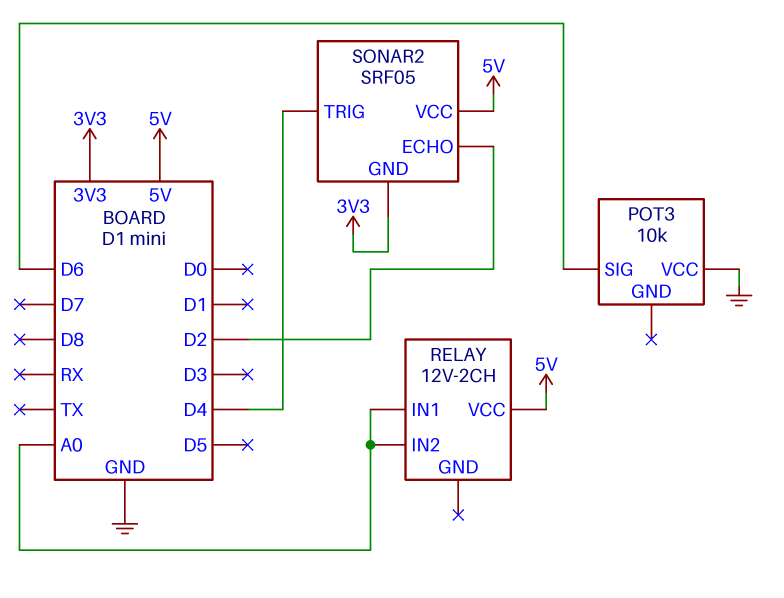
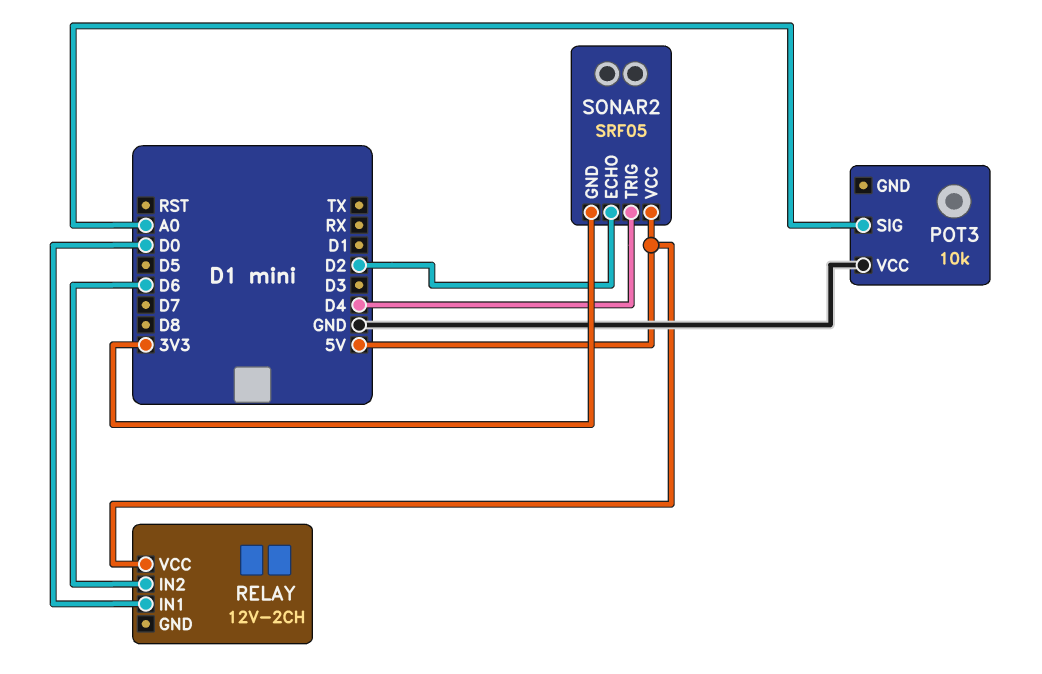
POT3 pin SIG: D6 -> A0
RELAY pin IN1: A0 -> D0
RELAY pin IN2: A0 -> D6

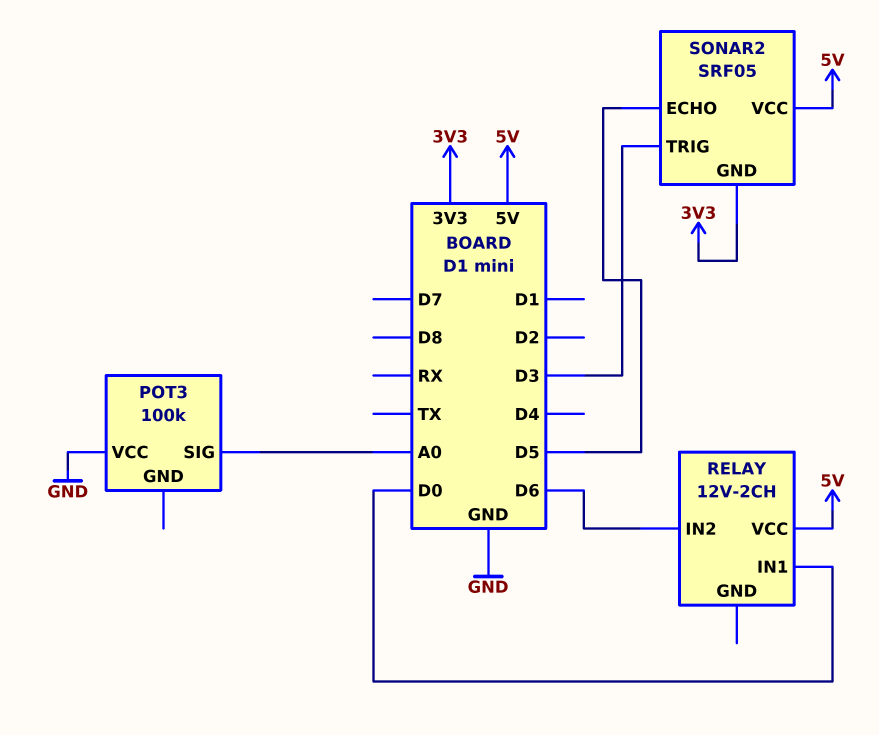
POT3: 10k -> 100k
SONAR2 pin ECHO: D2 -> D5
SONAR2 pin TRIG: D4 -> D3

